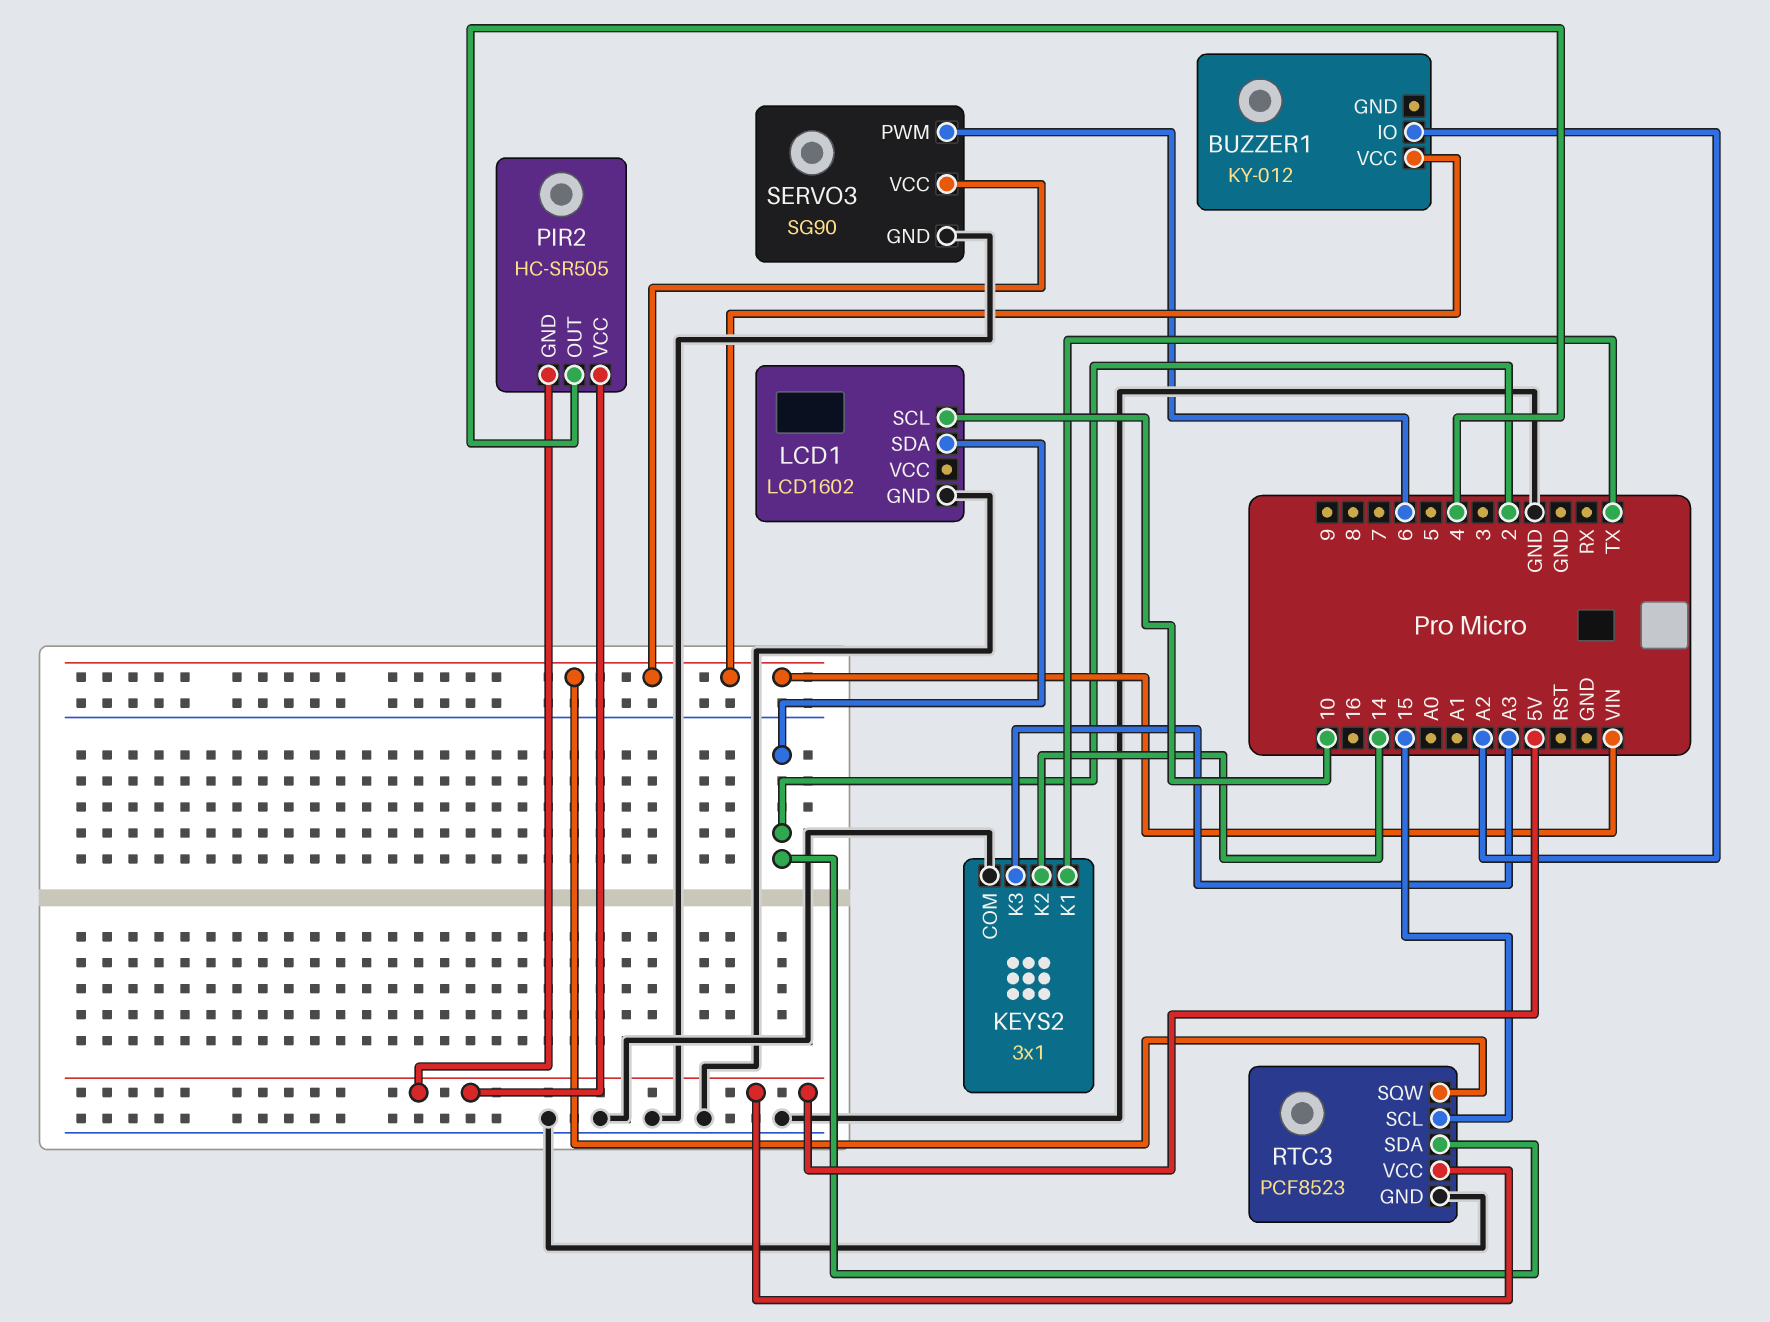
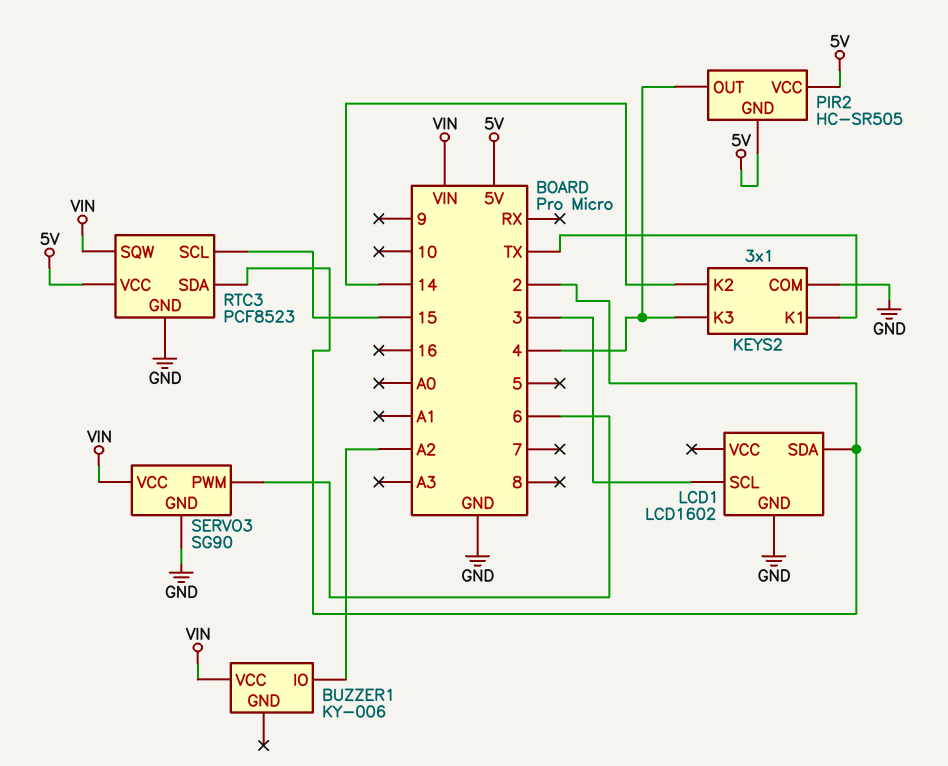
BUZZER1: KY-012 -> KY-006
KEYS2 pin K3: A3 -> 4
LCD1 pin SCL: 10 -> 3

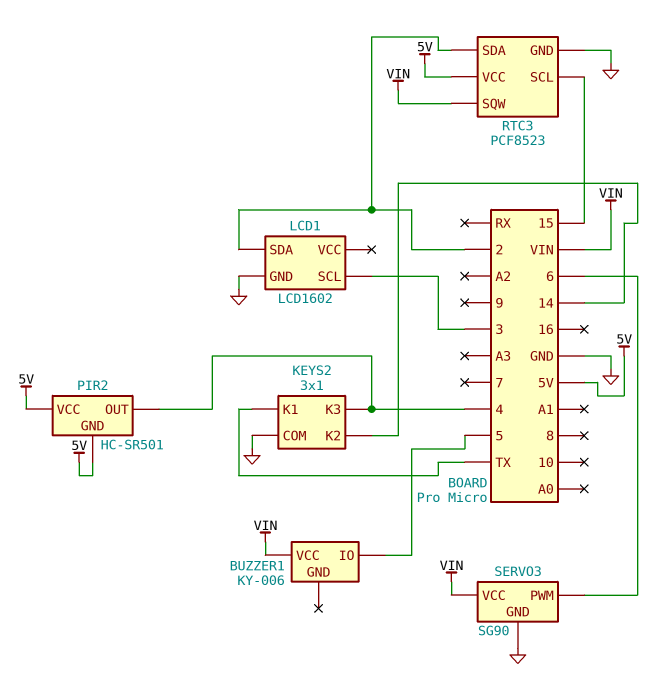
BUZZER1 pin IO: A2 -> 5
PIR2: HC-SR505 -> HC-SR501

